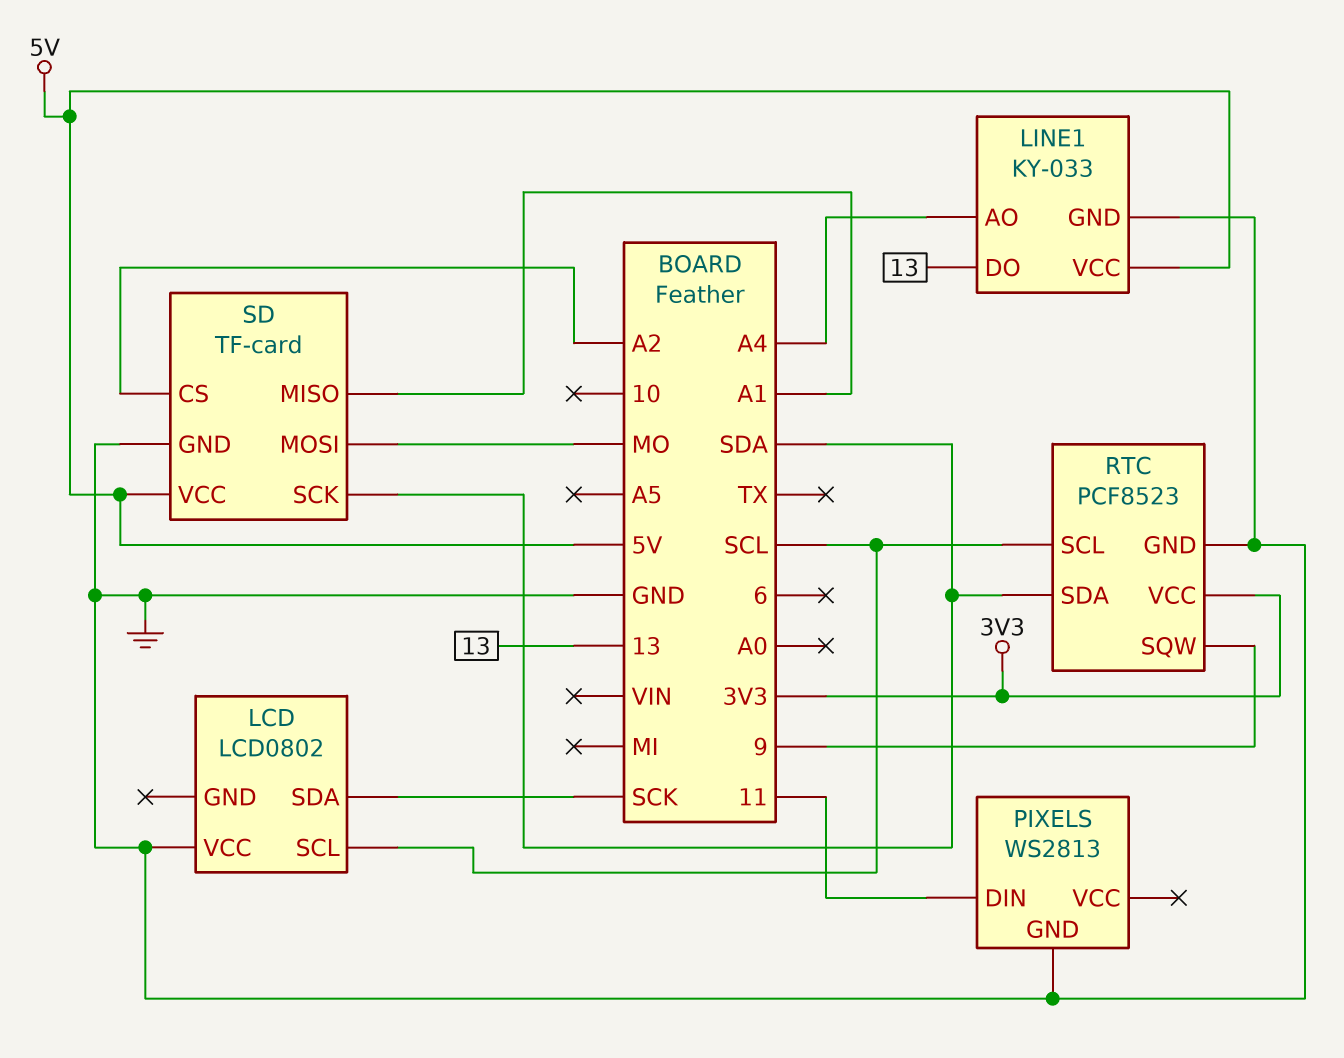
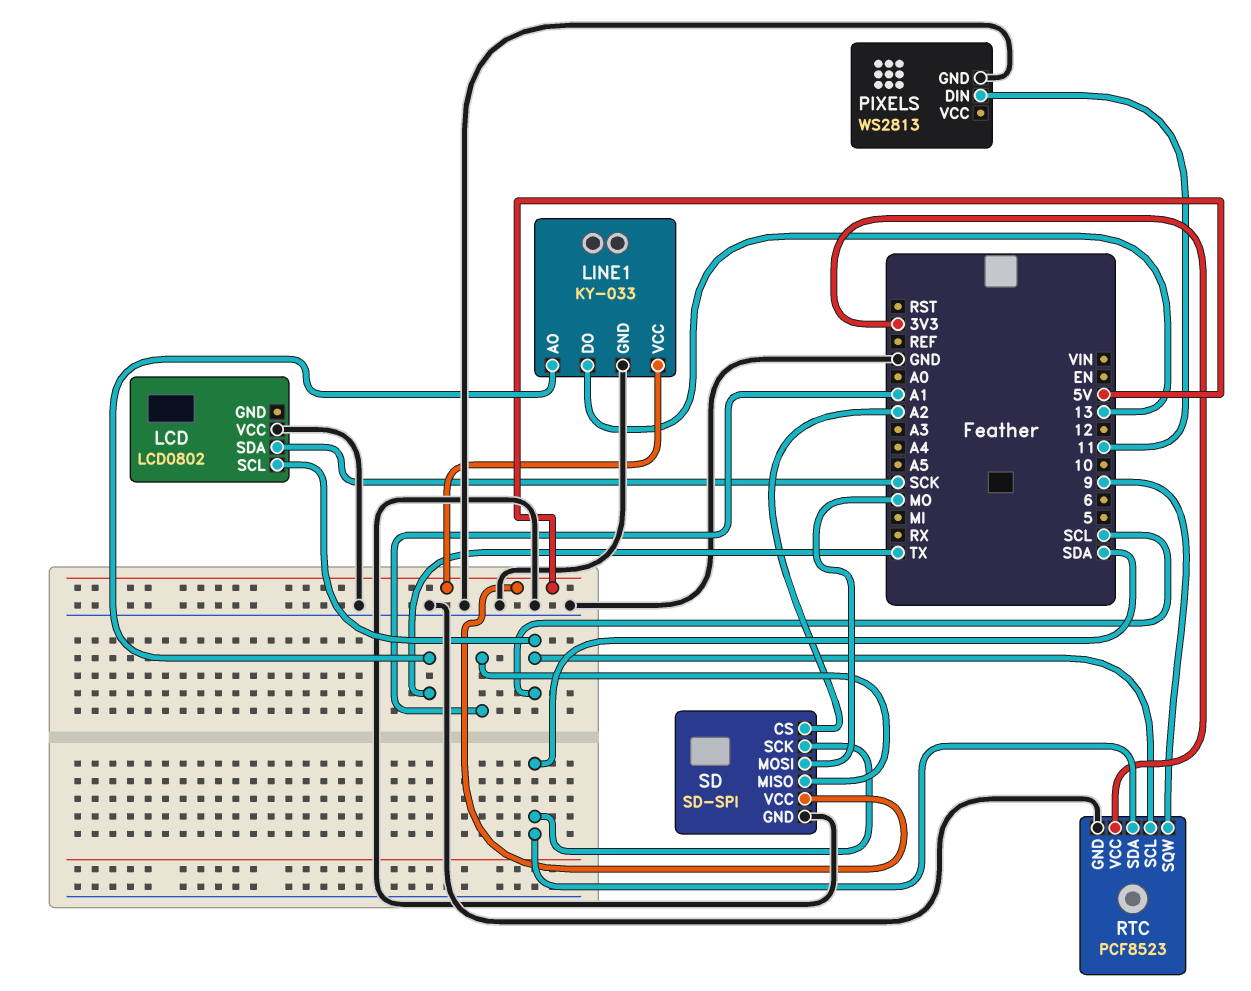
LINE1 pin AO: A4 -> TX
SD: TF-card -> SD-SPI

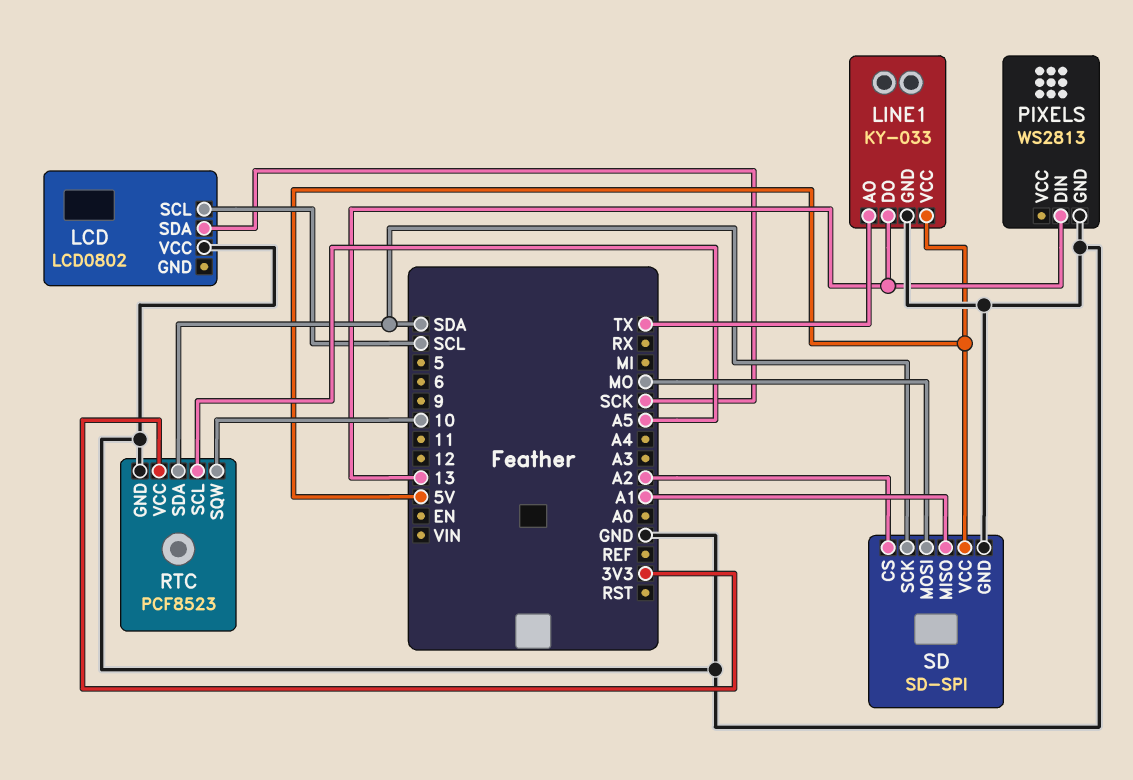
PIXELS pin DIN: 11 -> 13
RTC pin SCL: SCL -> A5
RTC pin SQW: 9 -> 10

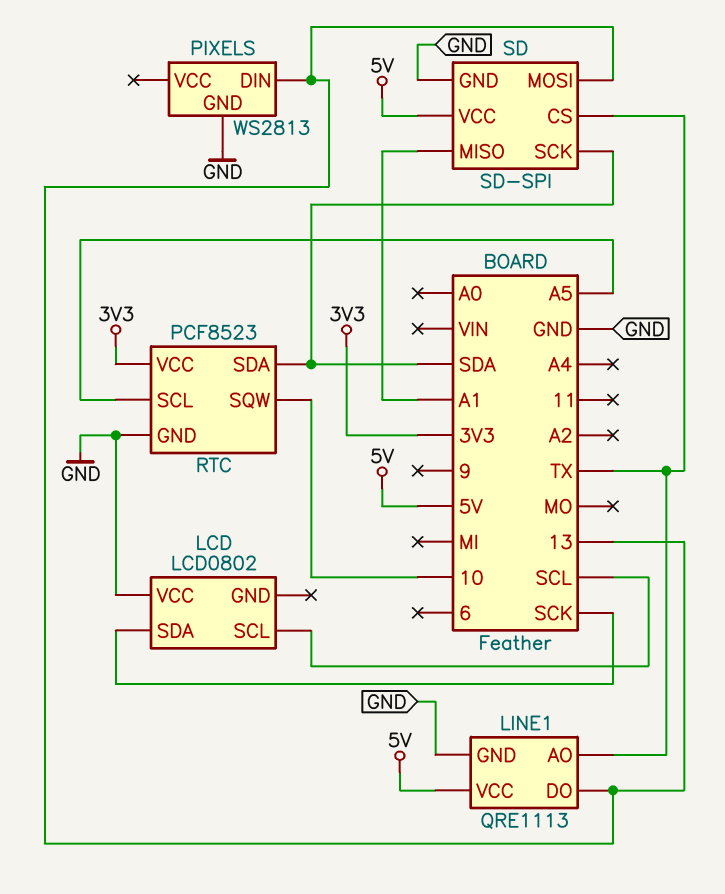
LINE1: KY-033 -> QRE1113
SD pin CS: A2 -> TX
SD pin MOSI: MO -> 13

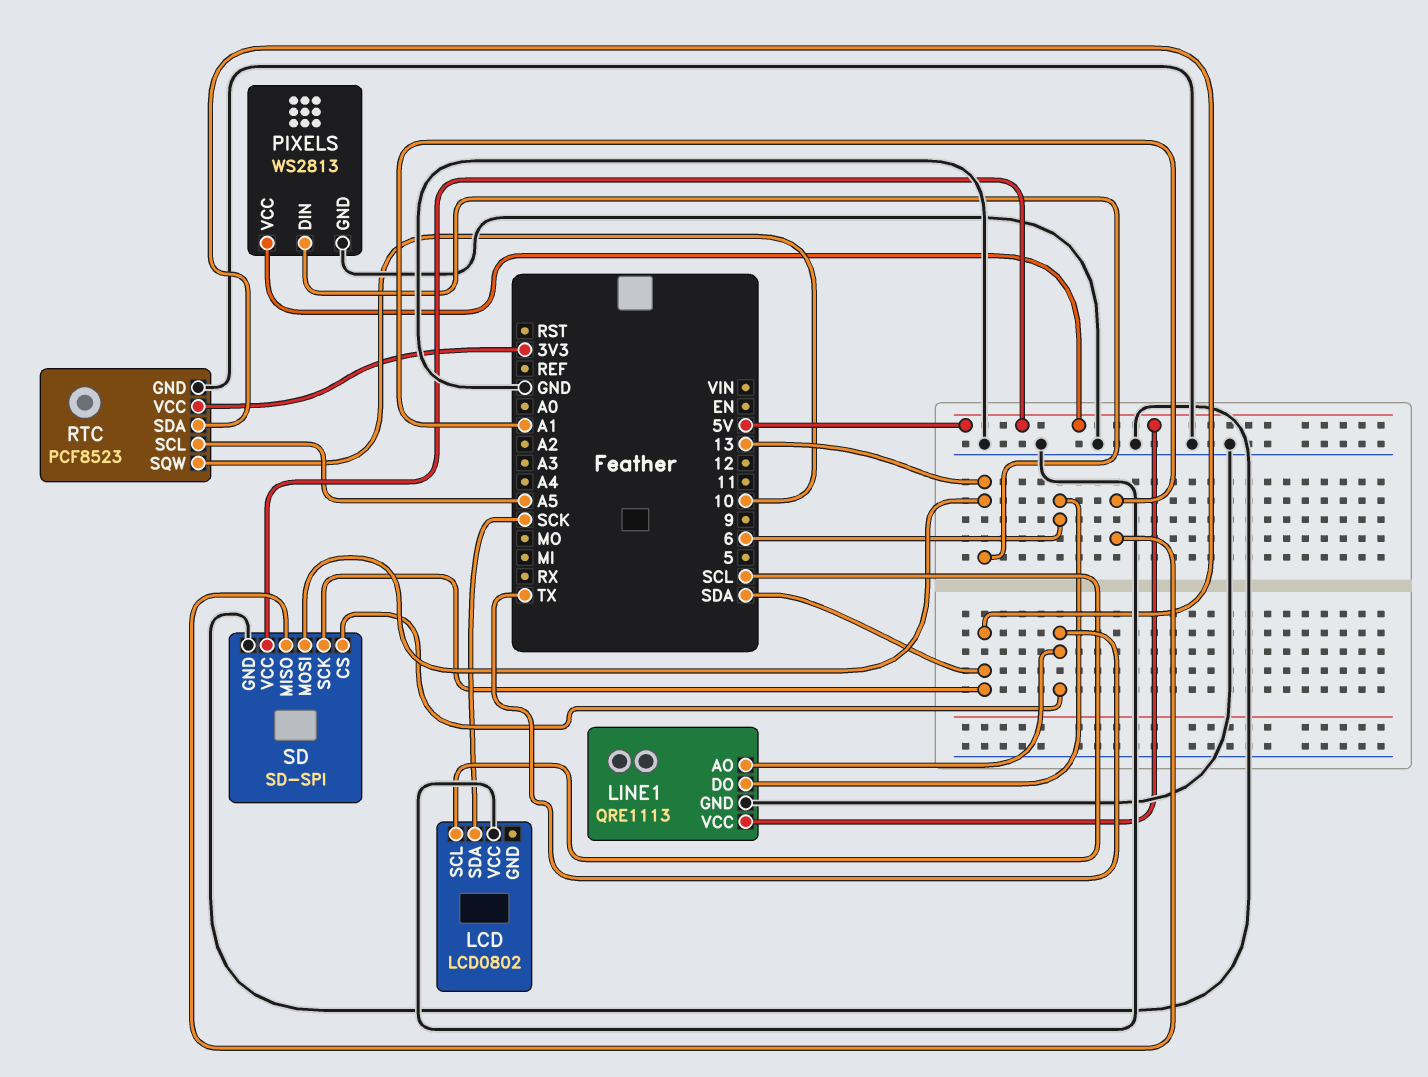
LINE1 pin DO: 13 -> 6
PIXELS pin VCC: none -> 5V

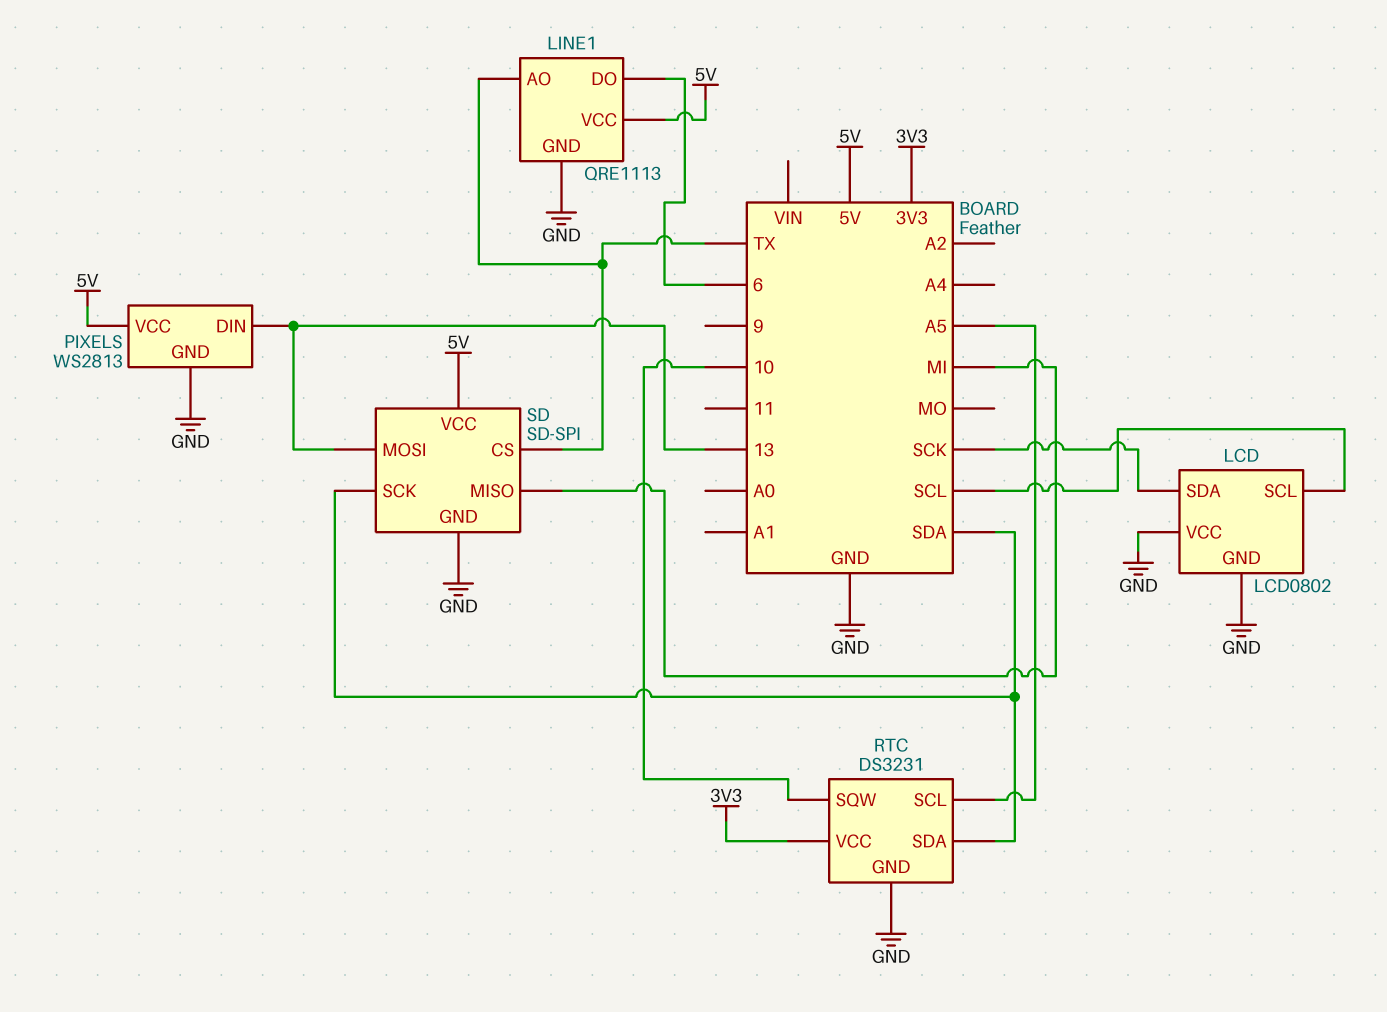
LCD pin GND: none -> GND
RTC: PCF8523 -> DS3231
SD pin MISO: A1 -> MI

